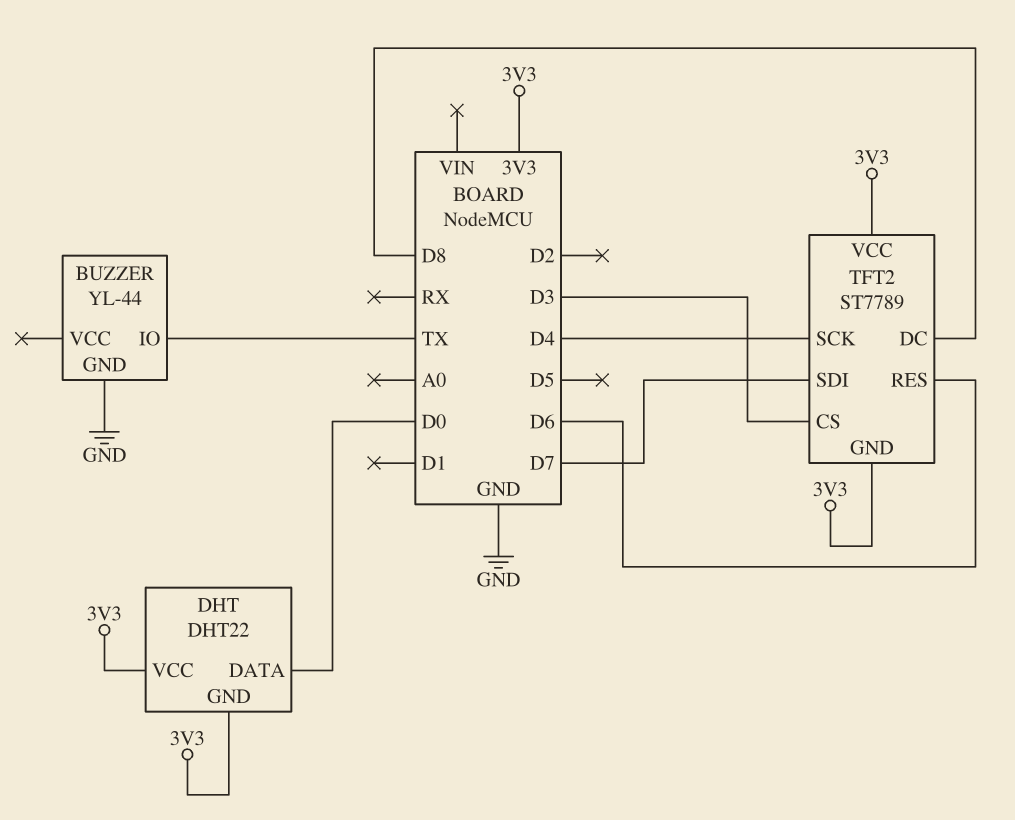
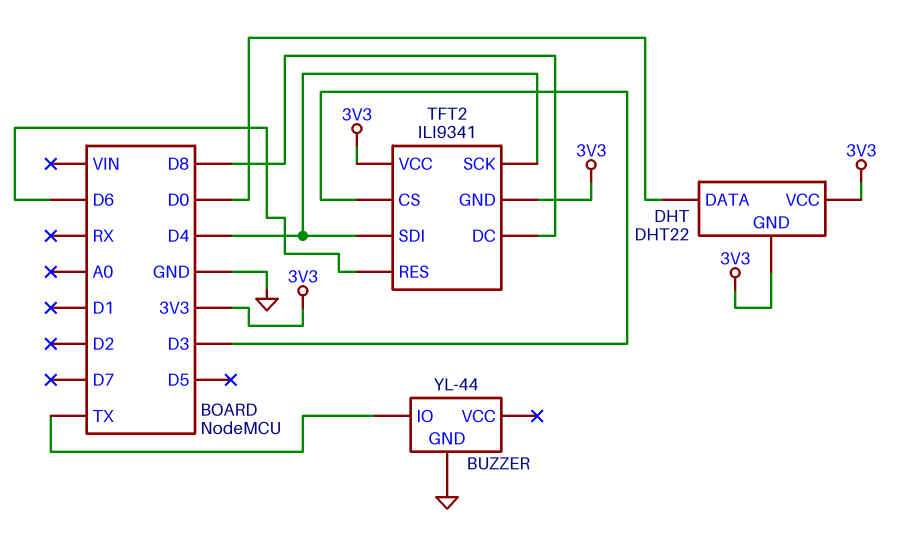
TFT2: ST7789 -> ILI9341
TFT2 pin SDI: D7 -> D4

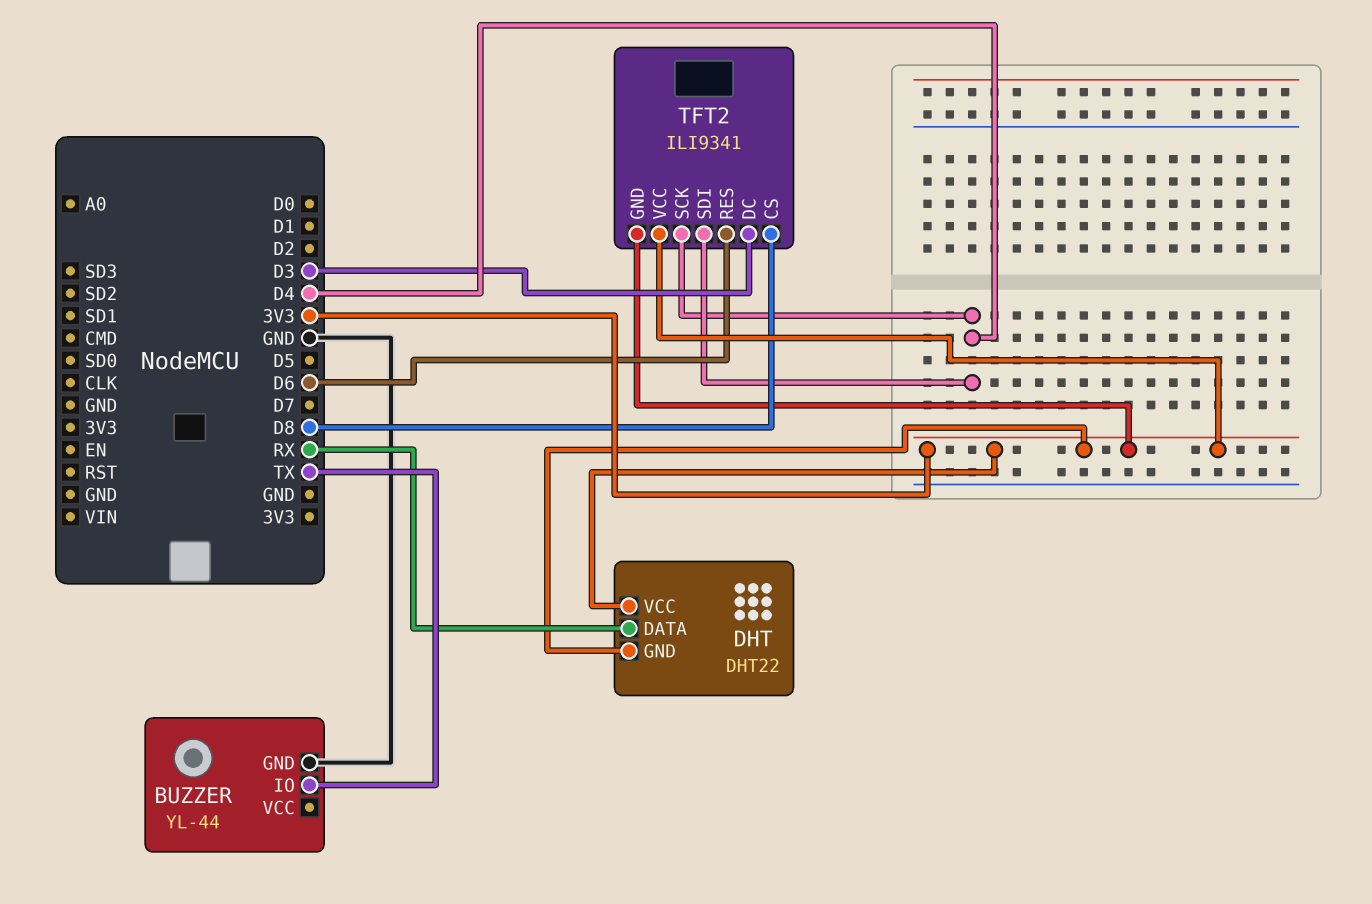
DHT pin DATA: D0 -> RX
TFT2 pin CS: D3 -> D8
TFT2 pin DC: D8 -> D3

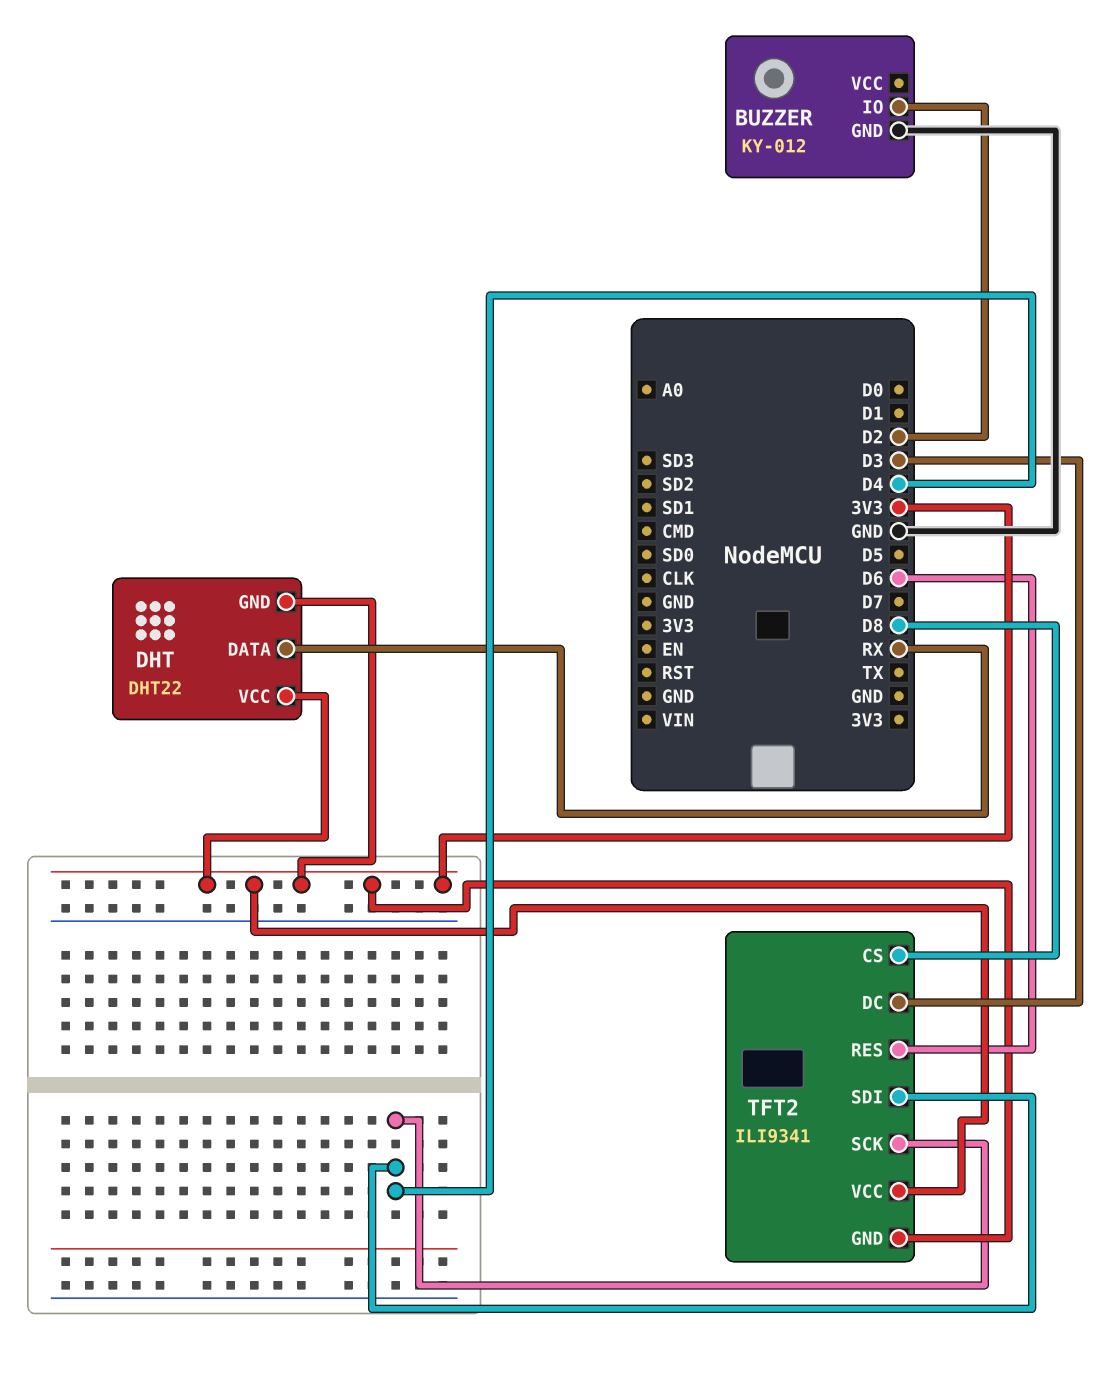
BUZZER: YL-44 -> KY-012
BUZZER pin IO: TX -> D2

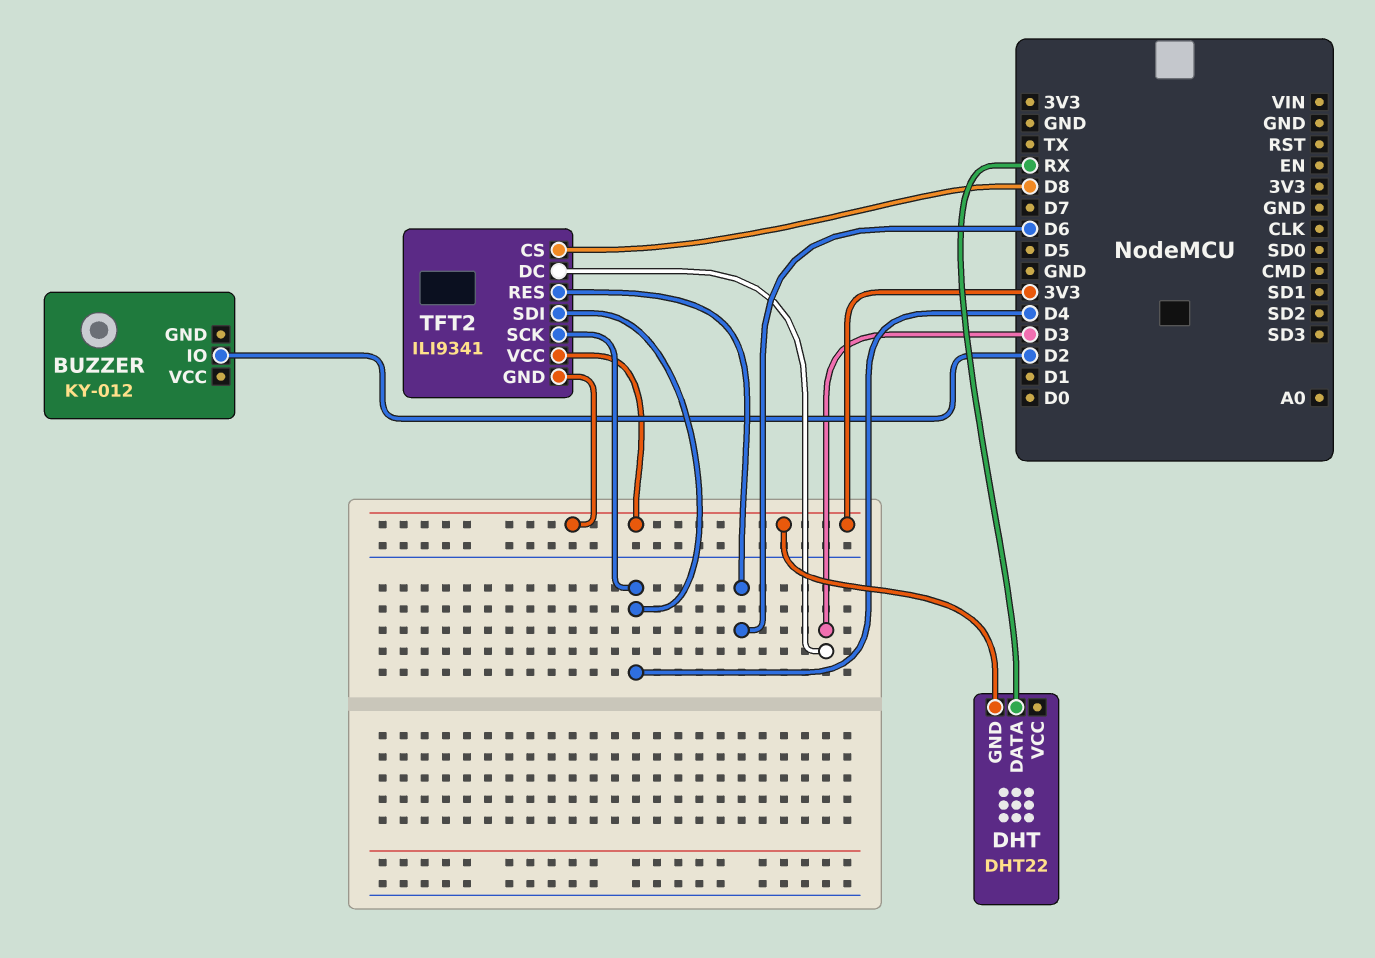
BUZZER pin GND: GND -> none
DHT pin VCC: 3V3 -> none

